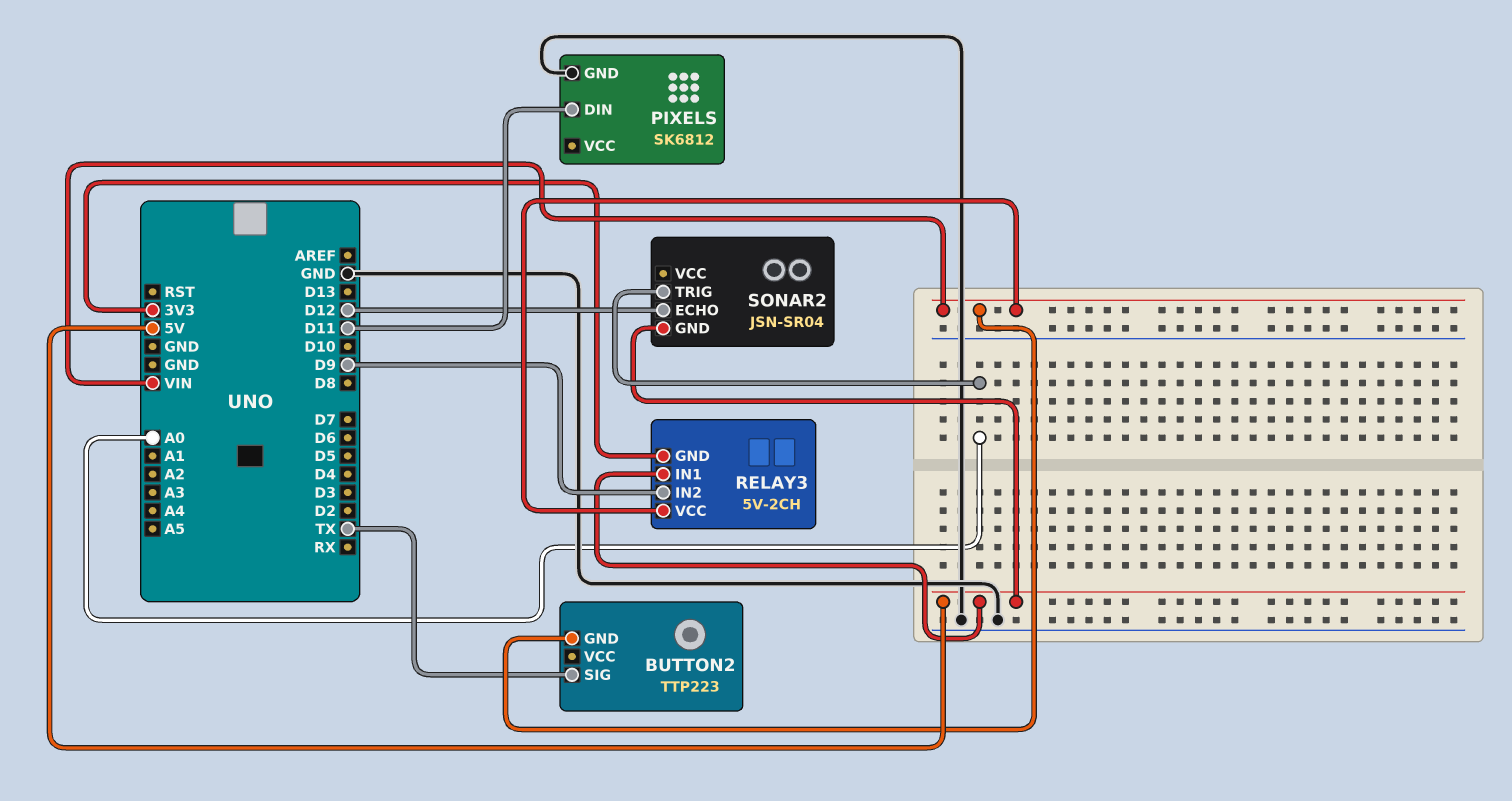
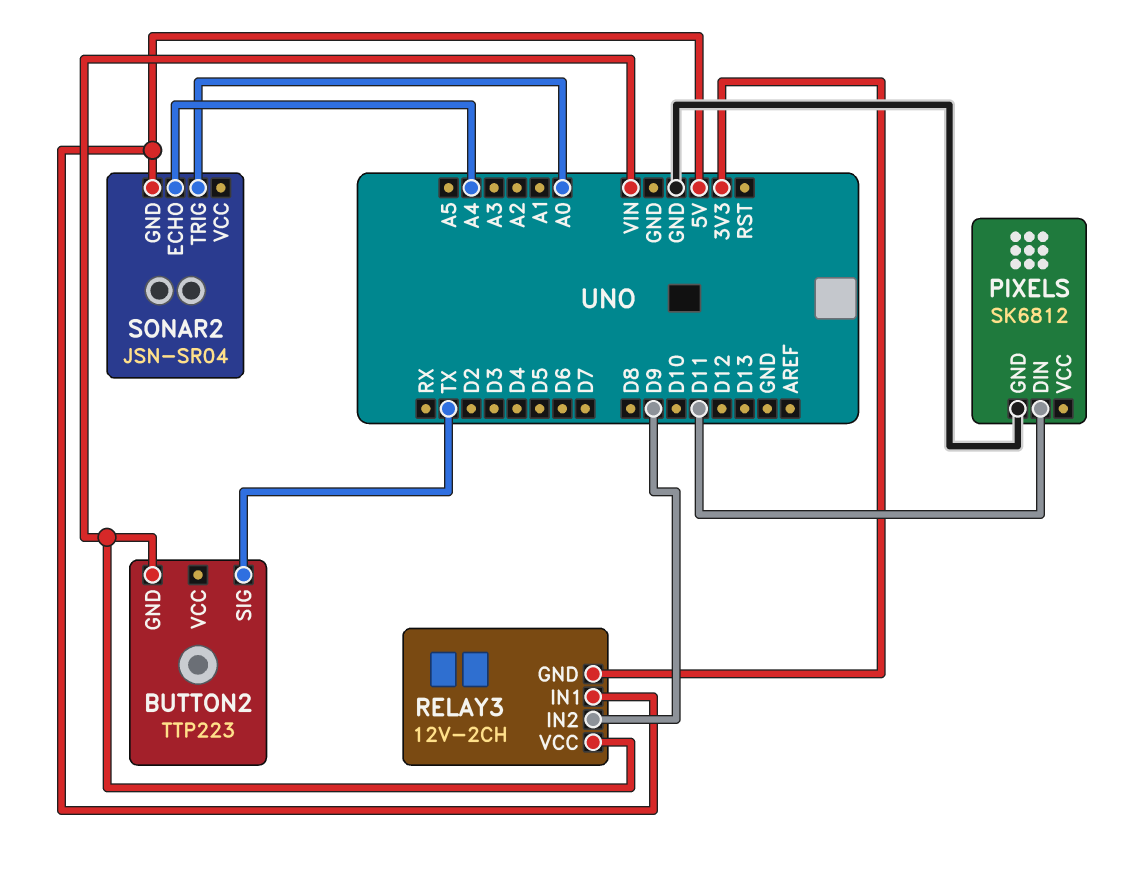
RELAY3: 5V-2CH -> 12V-2CH
SONAR2 pin ECHO: D12 -> A4

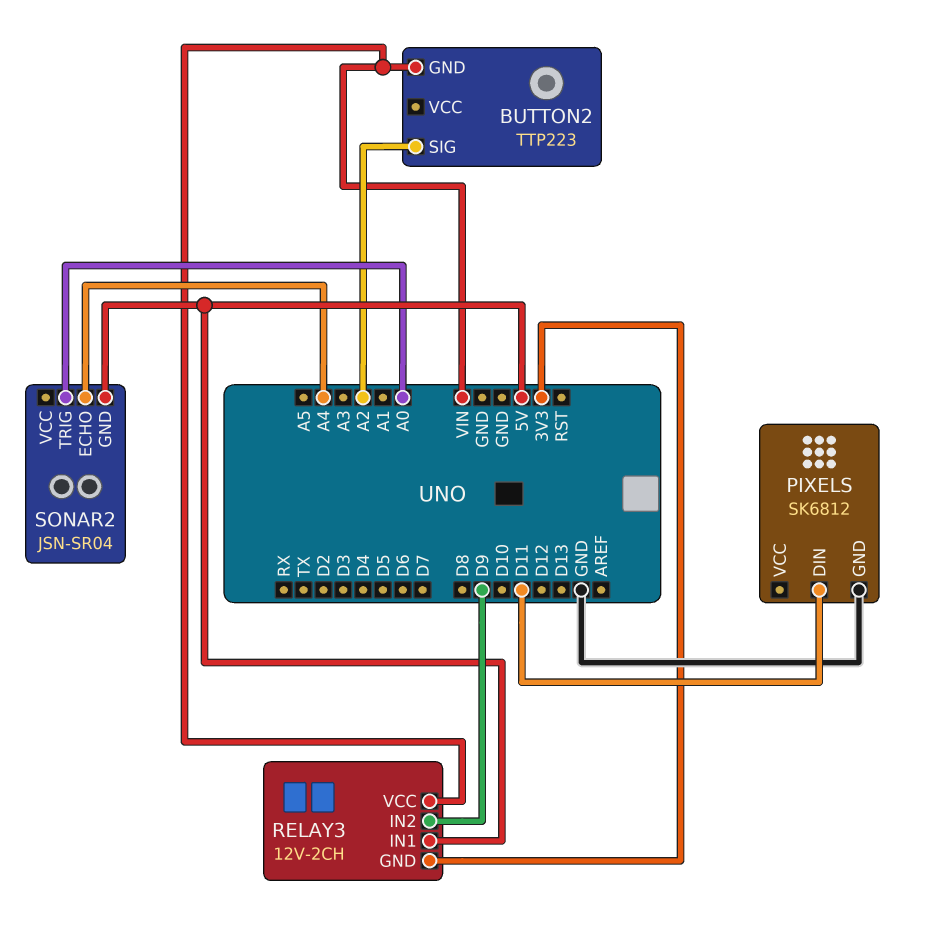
BUTTON2 pin SIG: TX -> A2

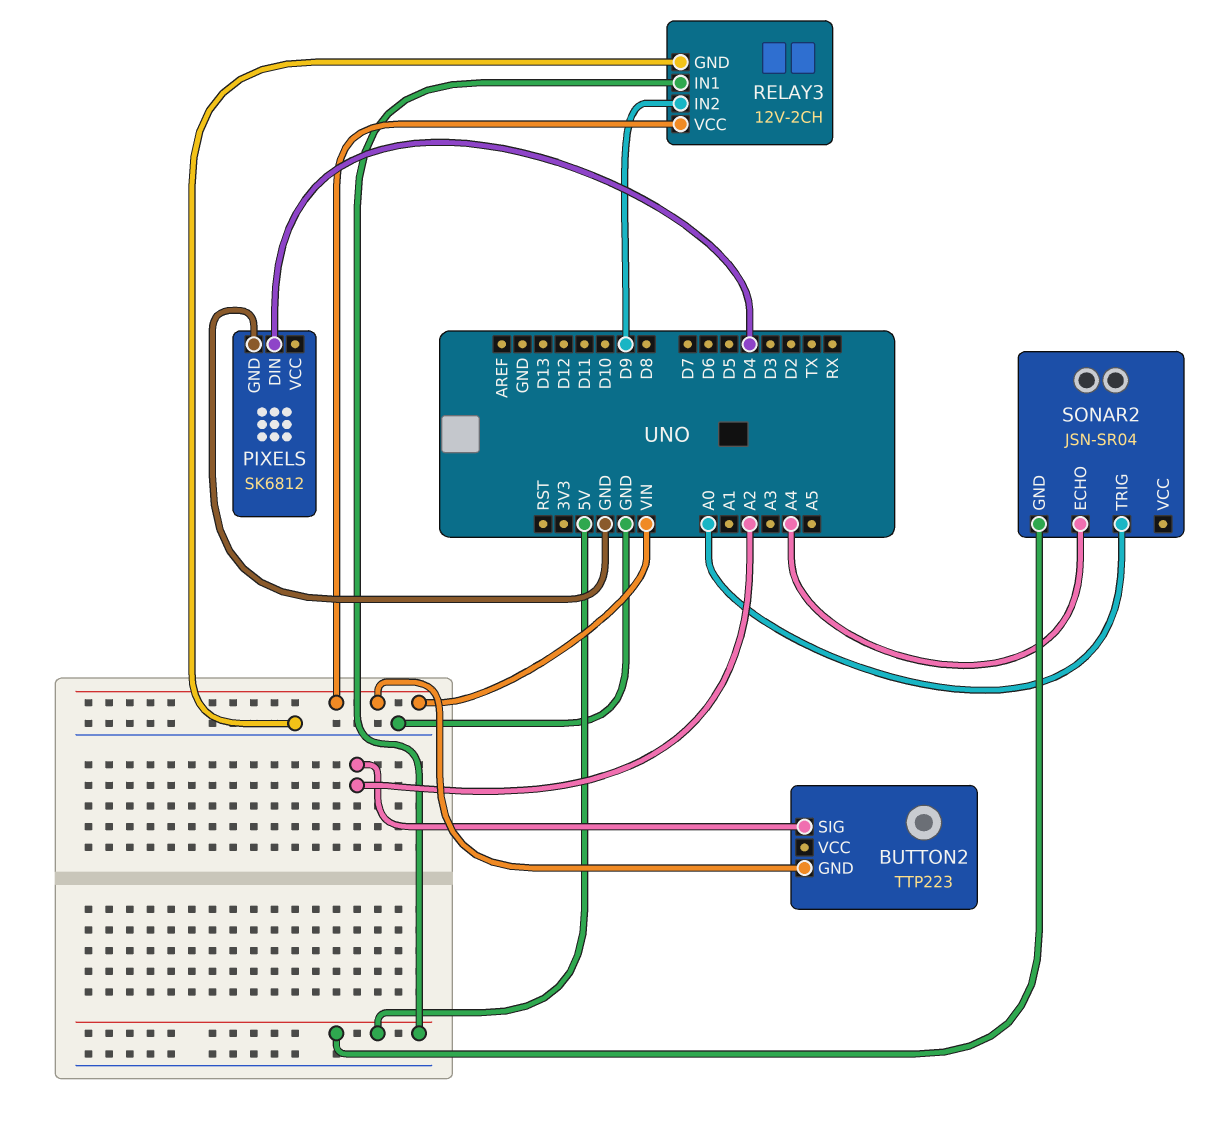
PIXELS pin DIN: D11 -> D4
RELAY3 pin GND: 3V3 -> GND

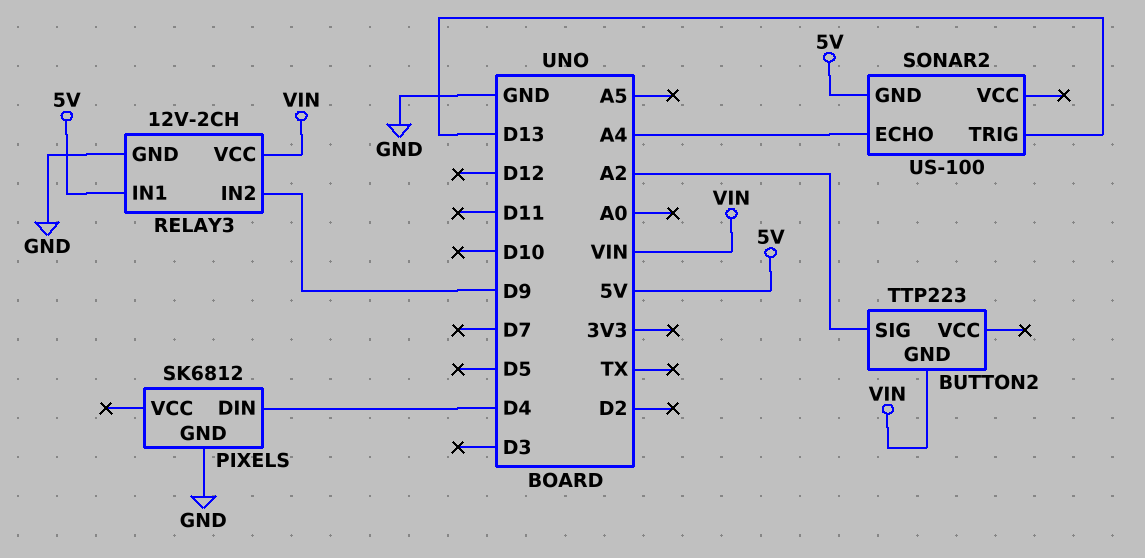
SONAR2: JSN-SR04 -> US-100
SONAR2 pin TRIG: A0 -> D13

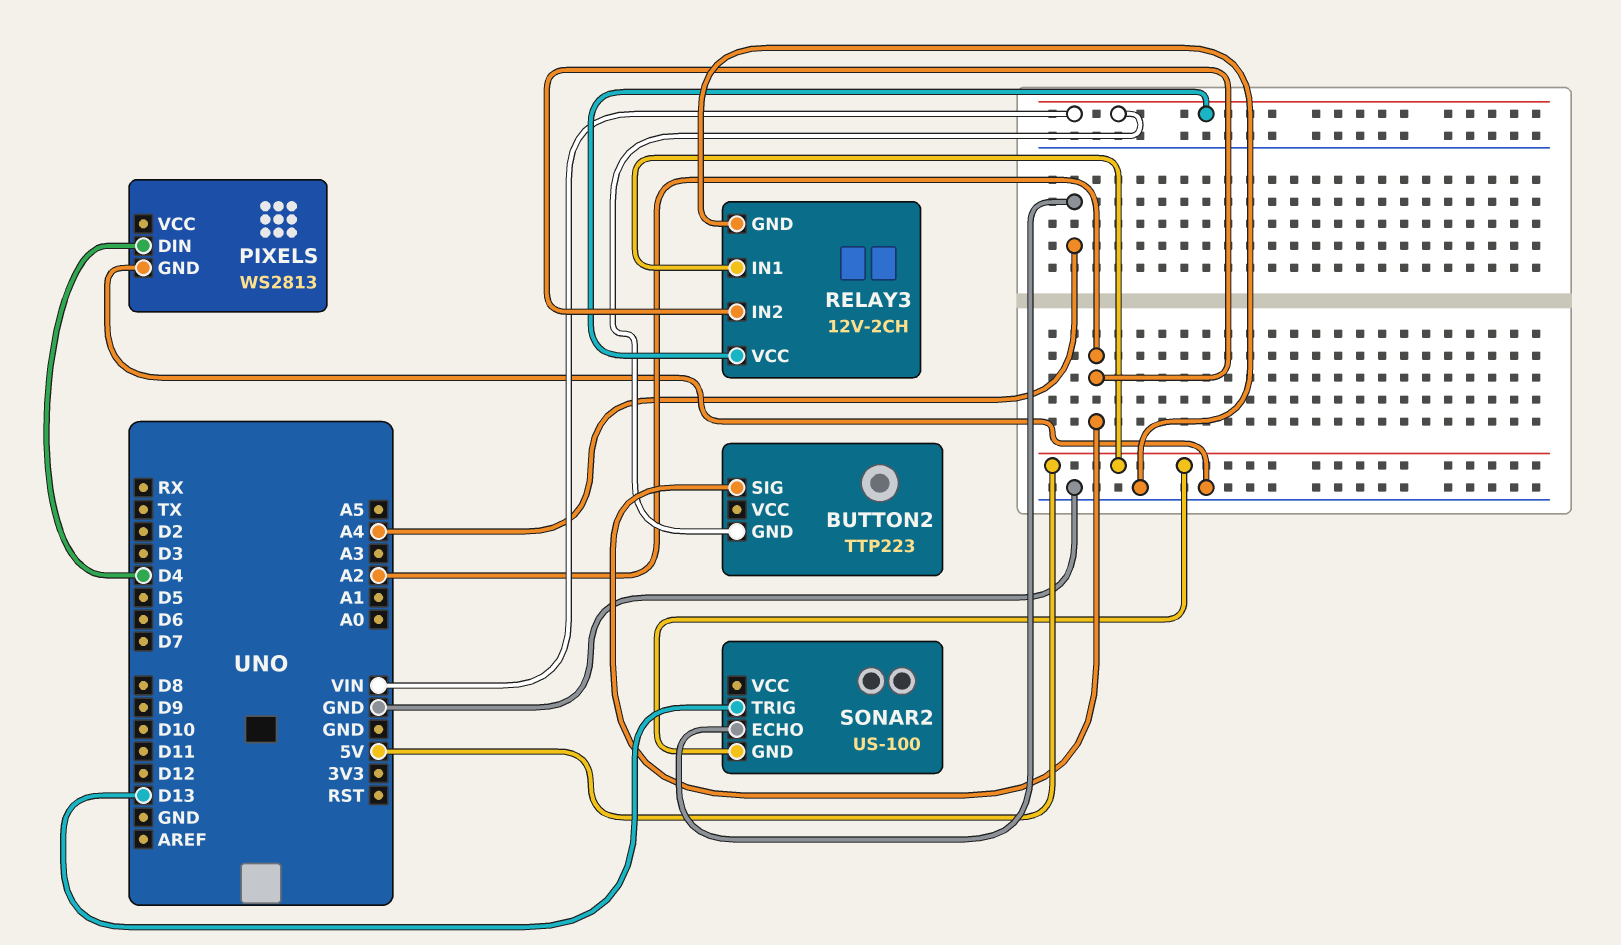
PIXELS: SK6812 -> WS2813
RELAY3 pin IN2: D9 -> A2

